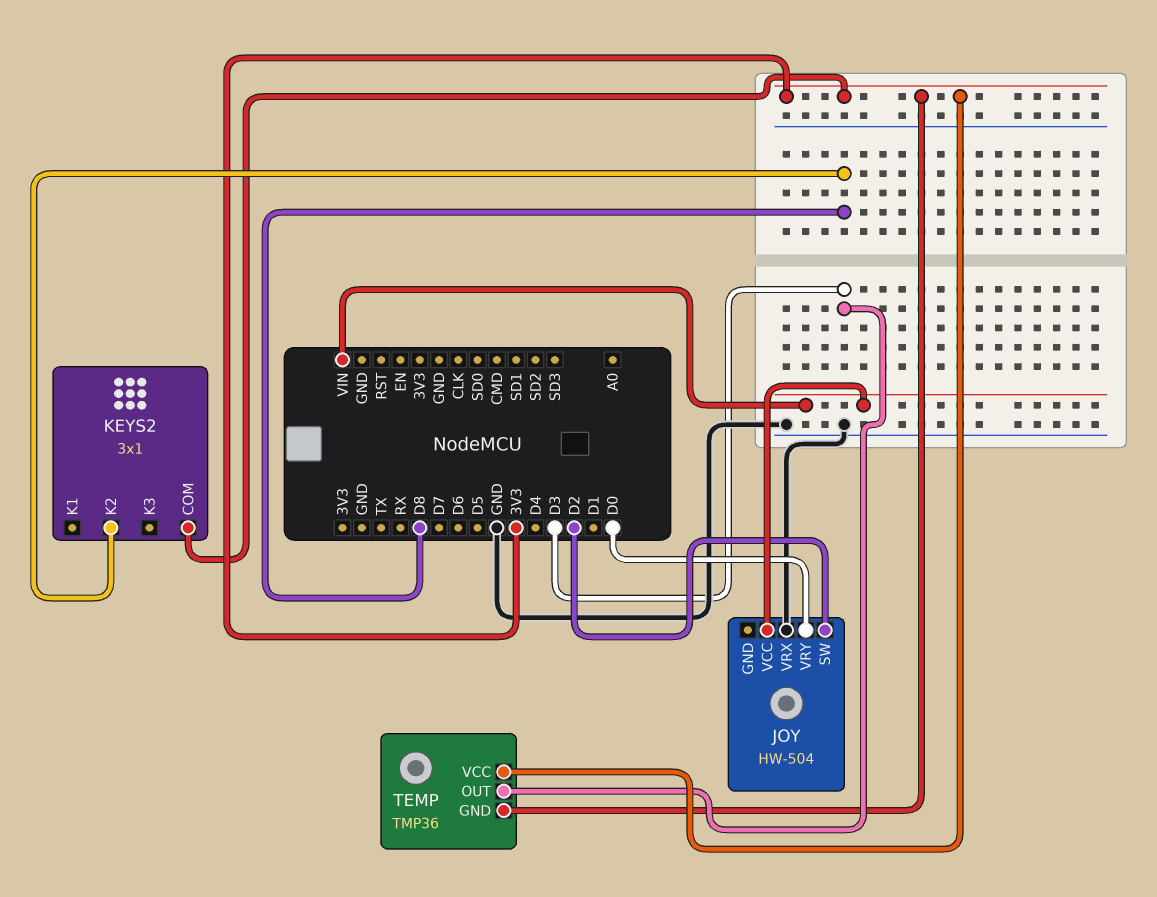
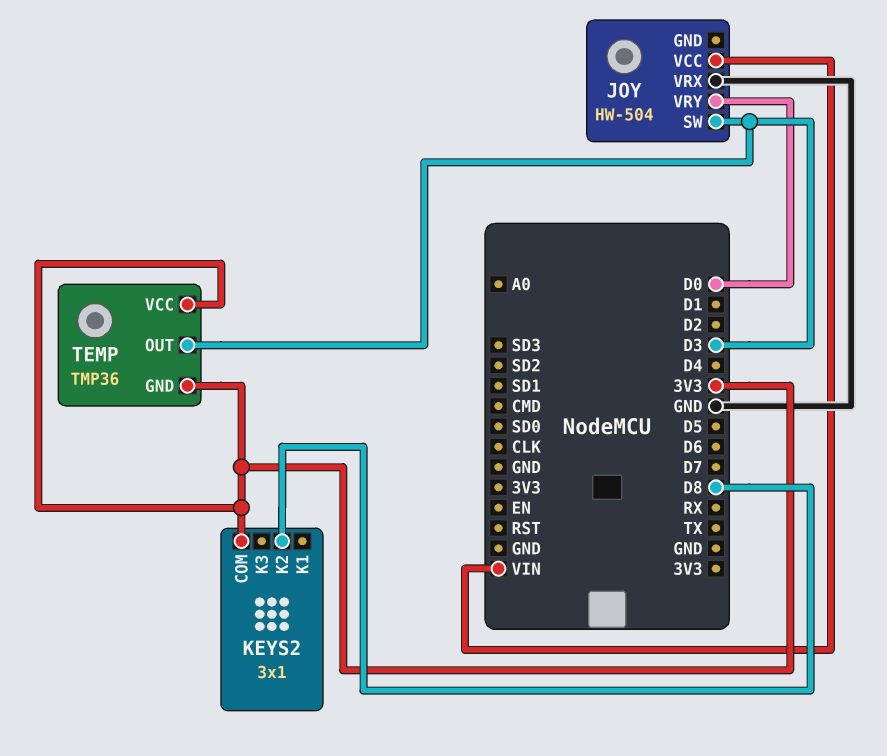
JOY pin SW: D2 -> D3

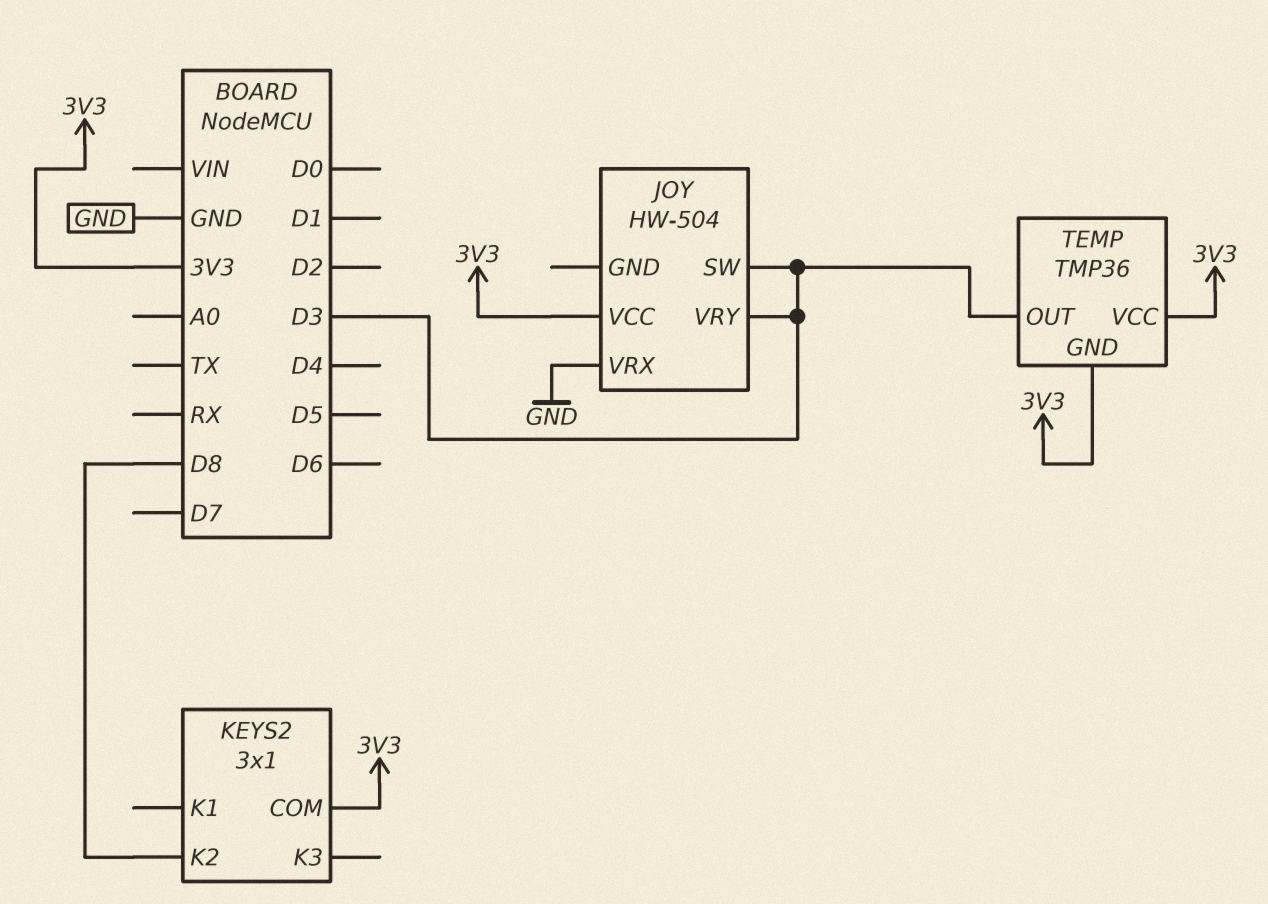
JOY pin VCC: VIN -> 3V3
JOY pin VRY: D0 -> D3

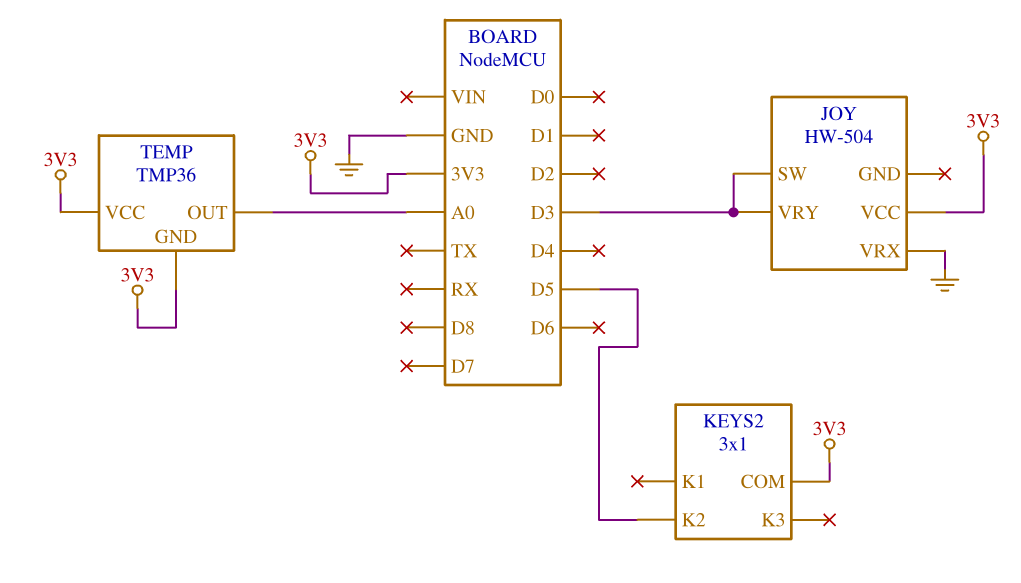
KEYS2 pin K2: D8 -> D5
TEMP pin OUT: D3 -> A0

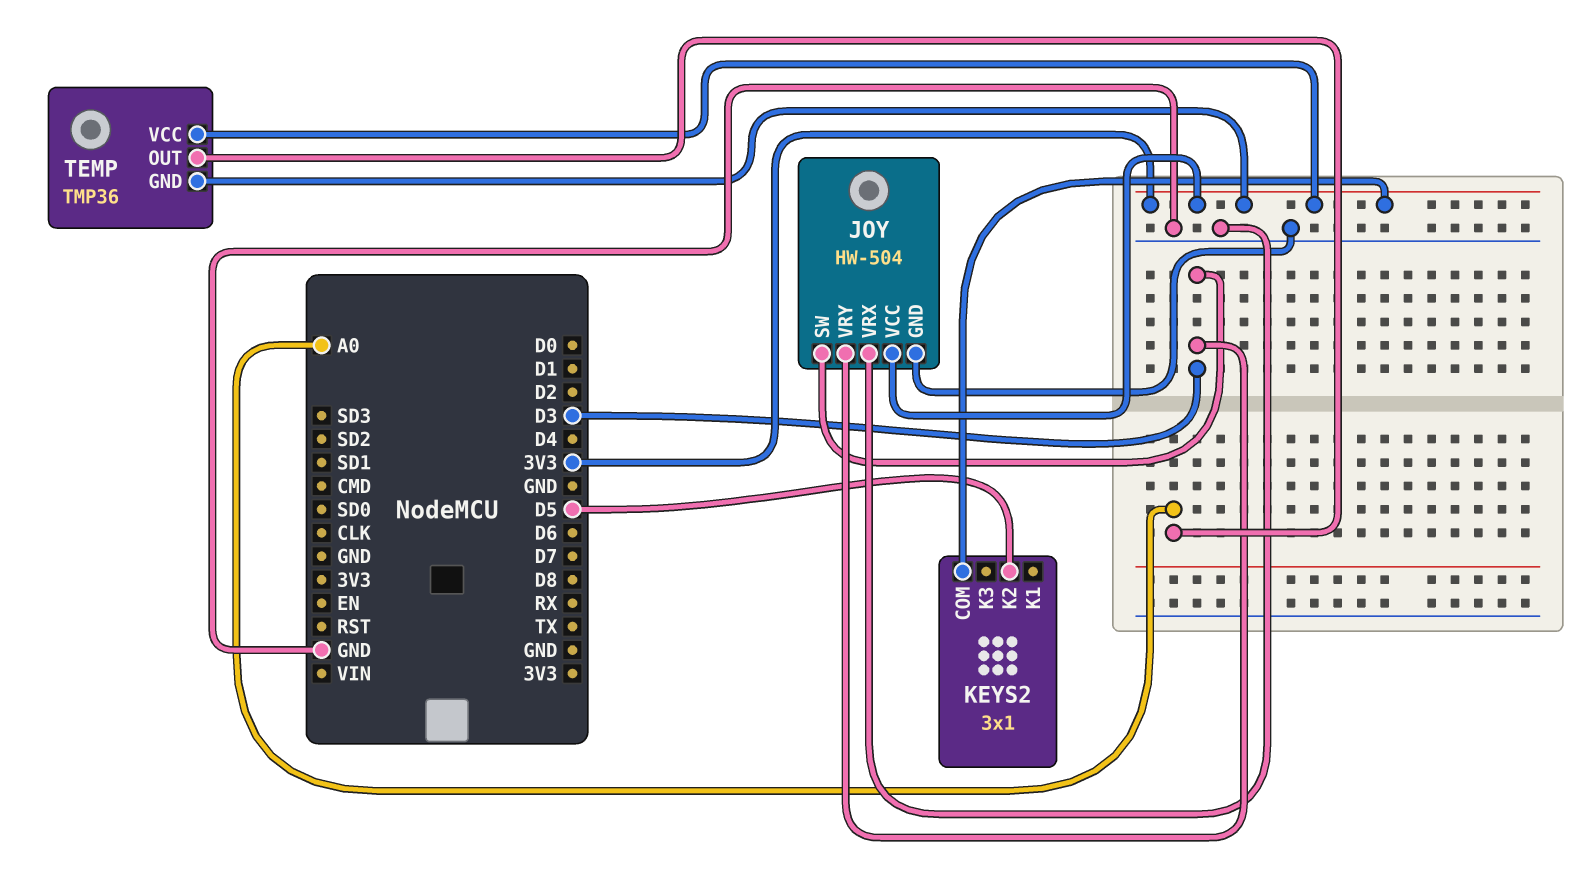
JOY pin GND: none -> GND

